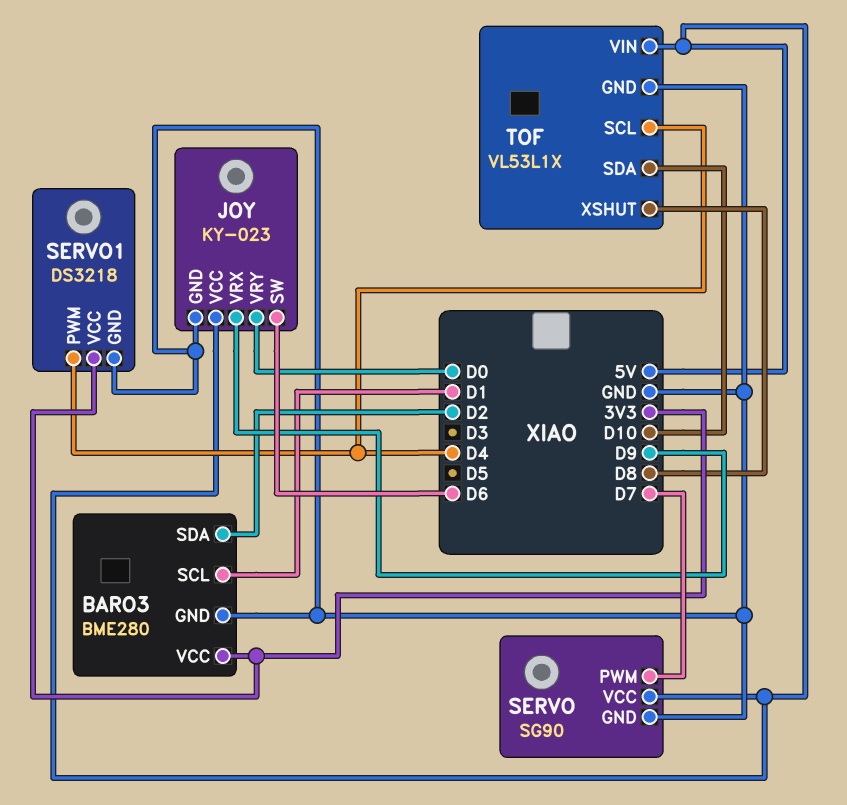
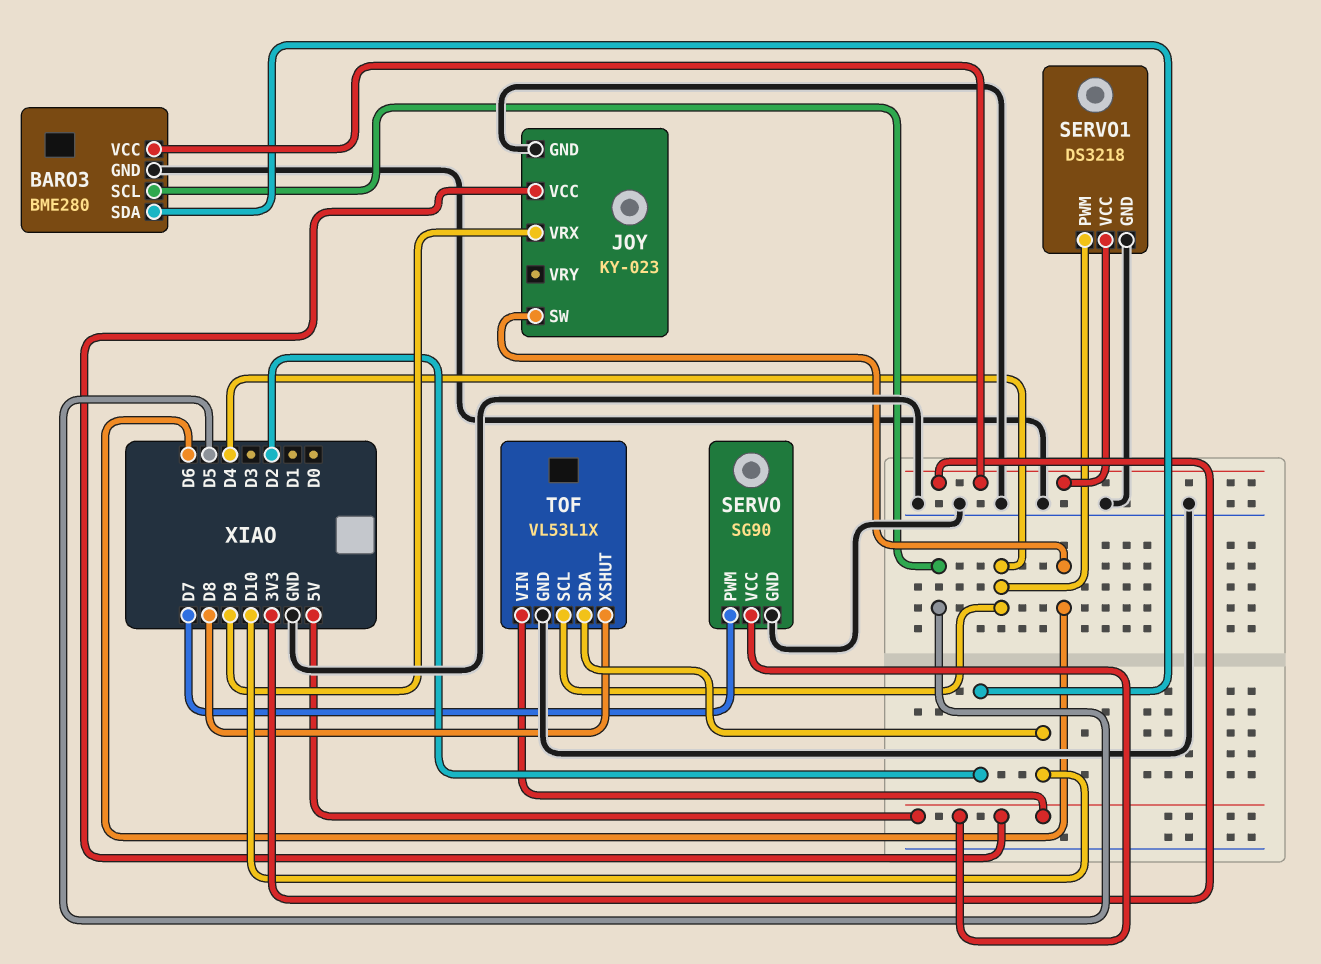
BARO3 pin SCL: D1 -> D5
JOY pin VRY: D0 -> none

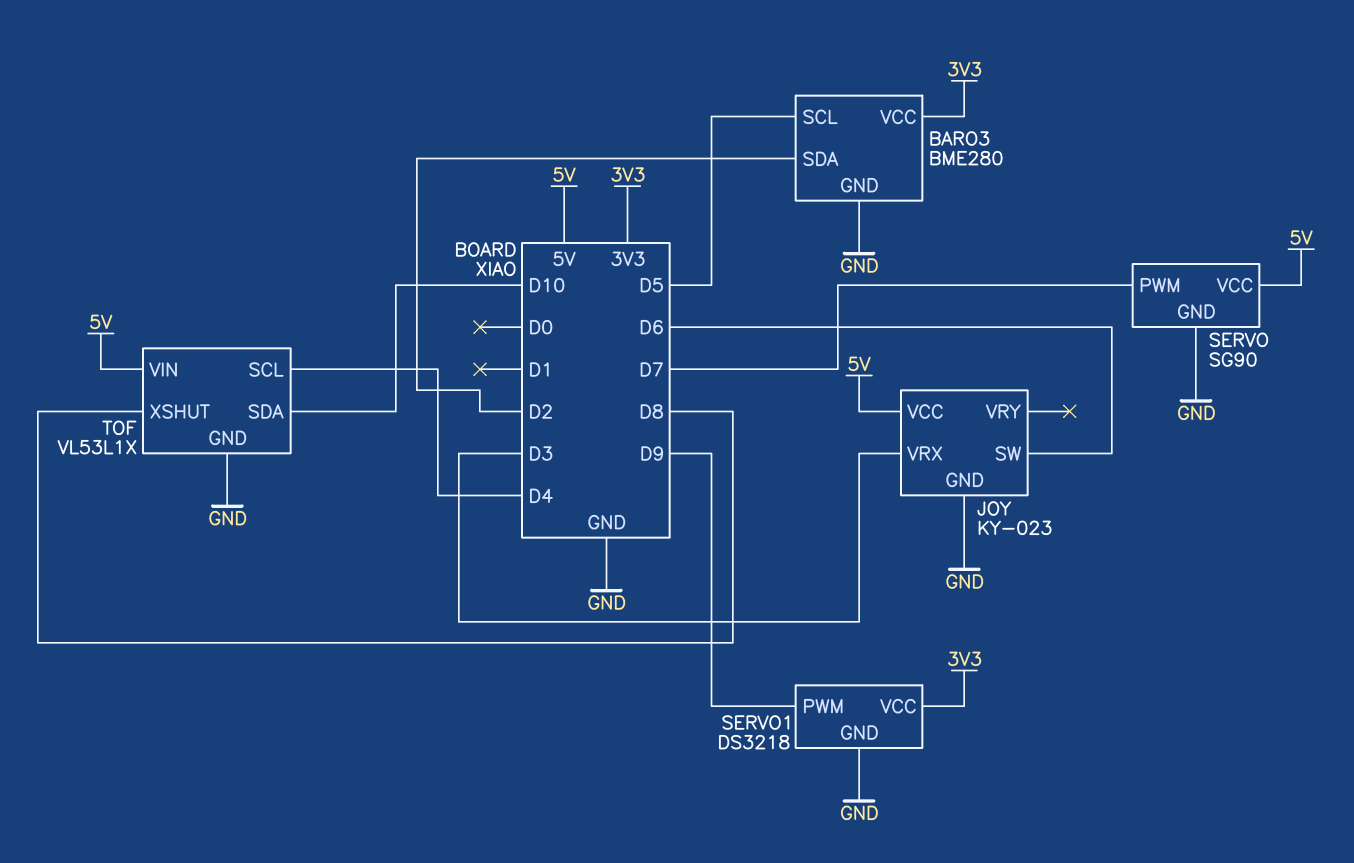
JOY pin VRX: D9 -> D3
SERVO1 pin PWM: D4 -> D9

